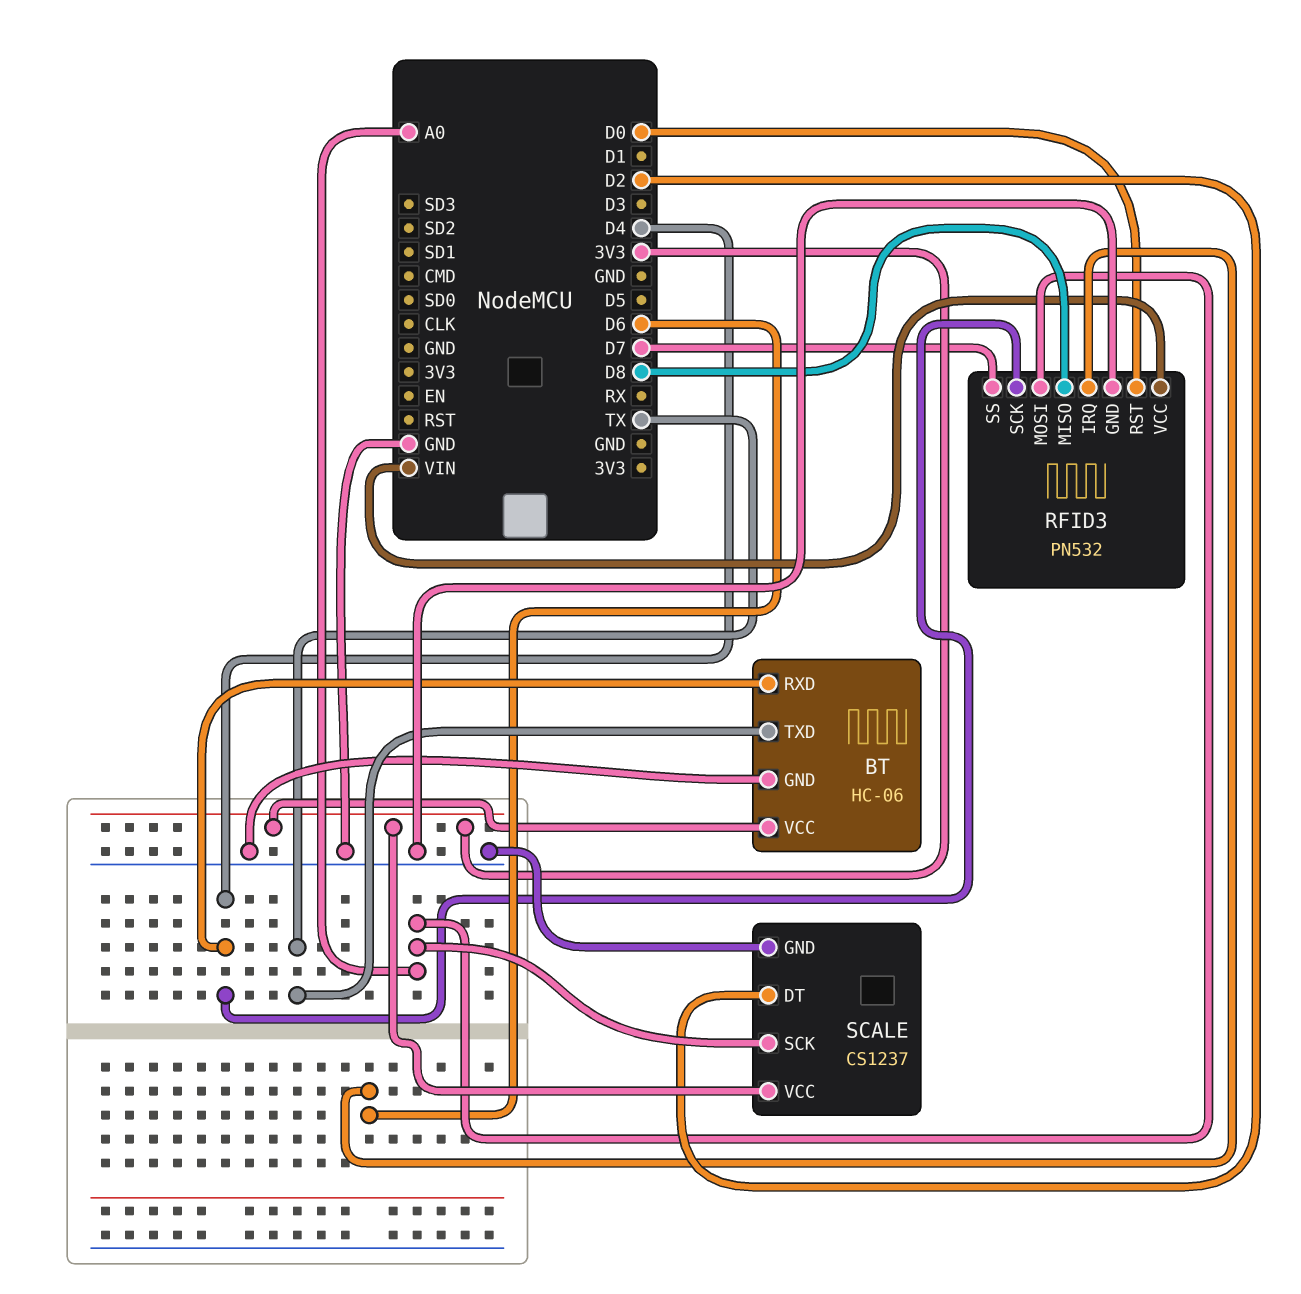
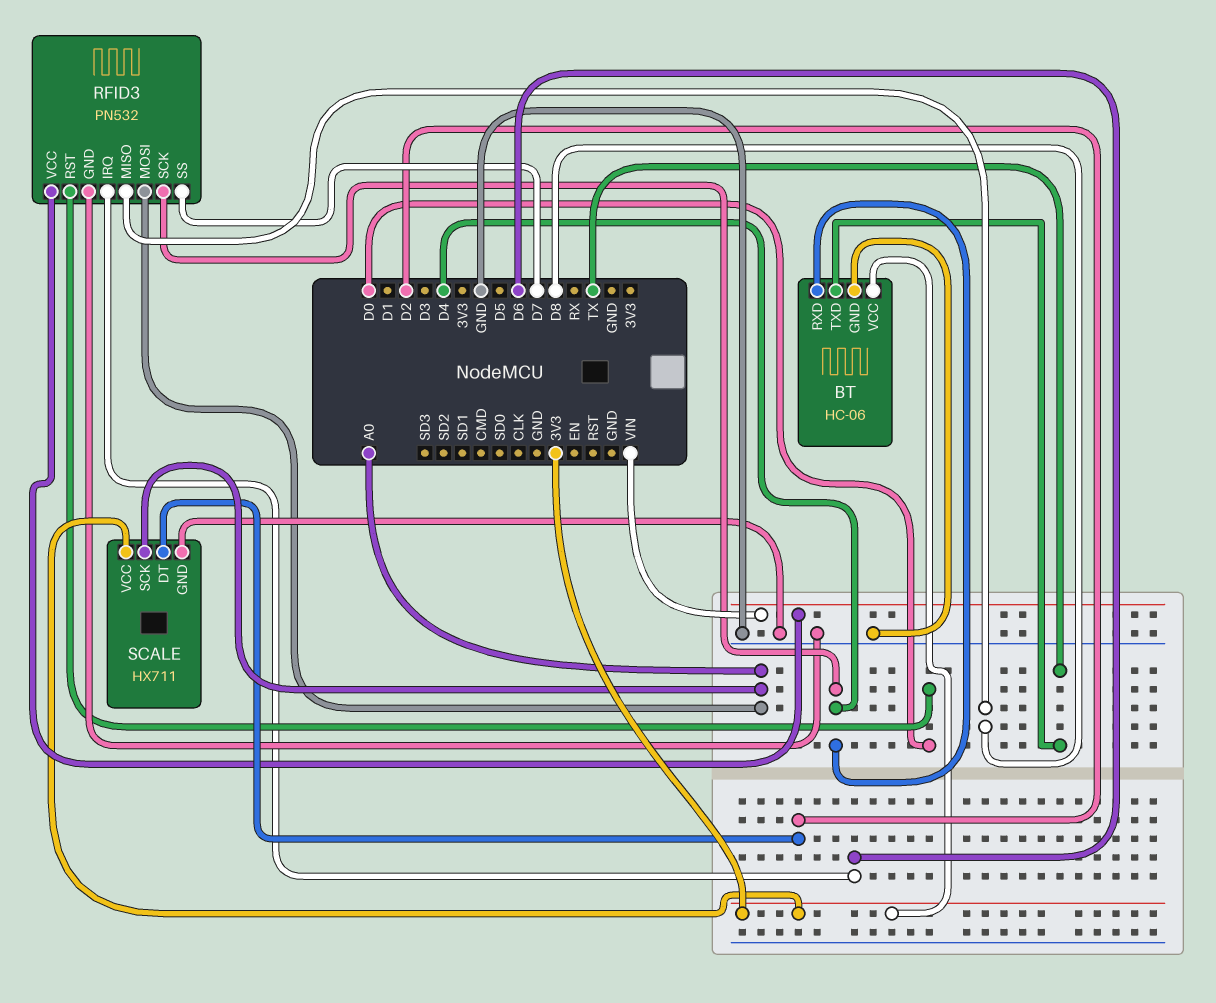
SCALE: CS1237 -> HX711

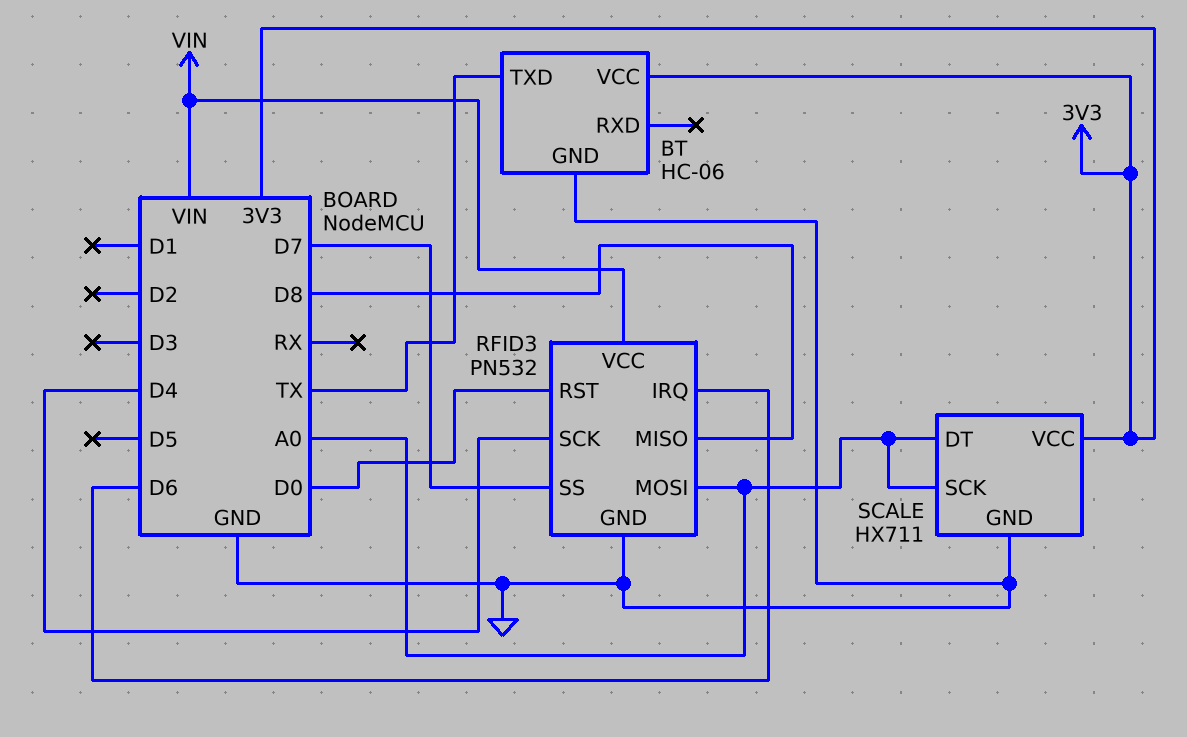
BT pin RXD: D4 -> none
SCALE pin DT: D2 -> A0

